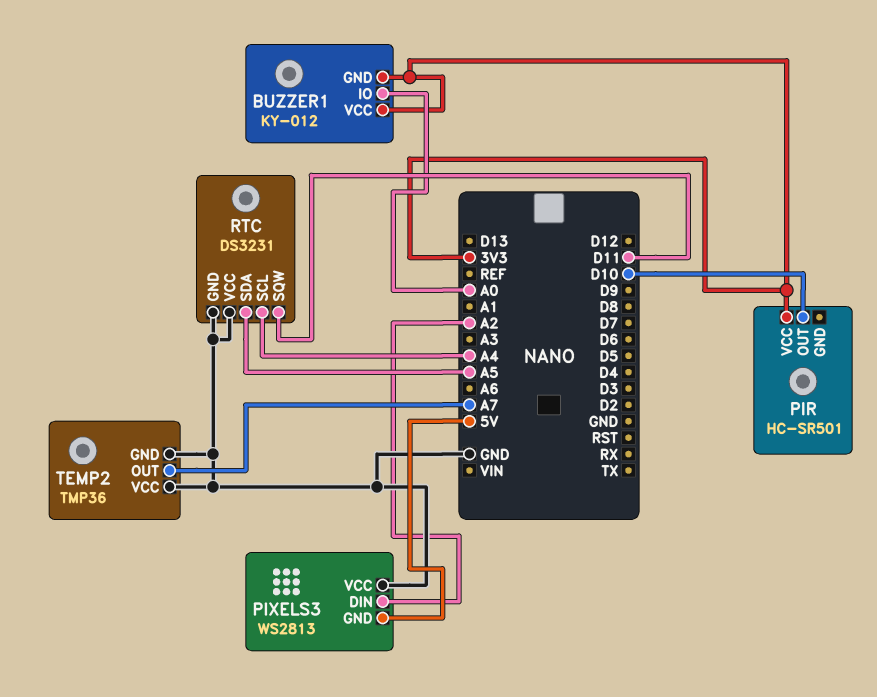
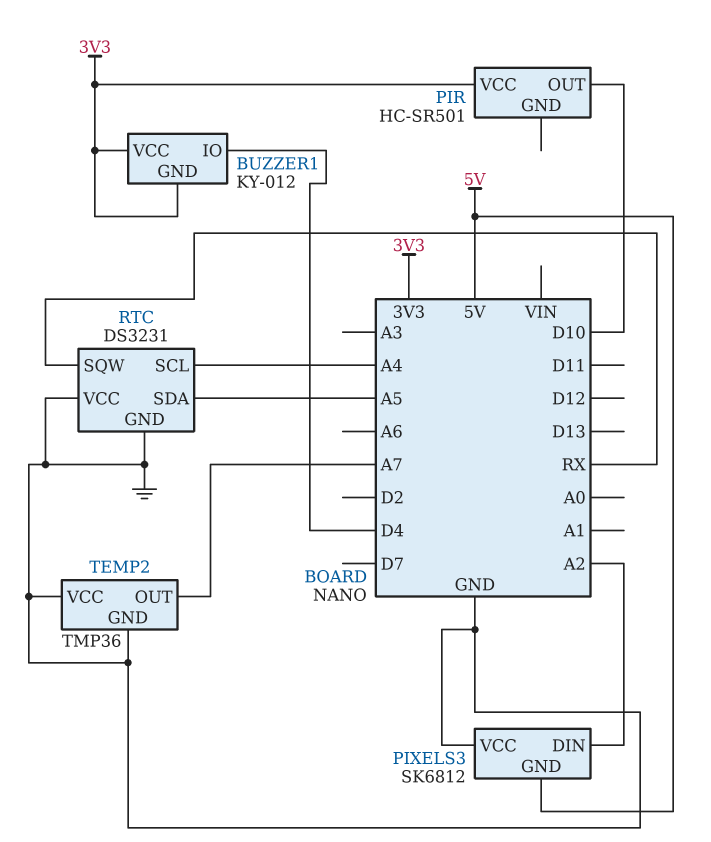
BUZZER1 pin IO: A0 -> D4
PIXELS3: WS2813 -> SK6812
RTC pin SQW: D11 -> RX

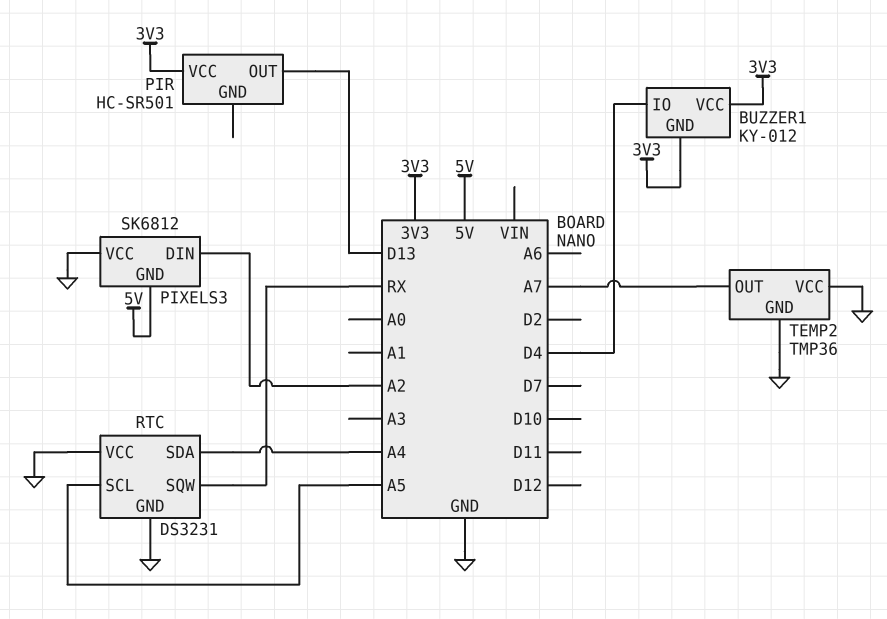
PIR pin OUT: D10 -> D13
RTC pin SCL: A4 -> A5
RTC pin SDA: A5 -> A4

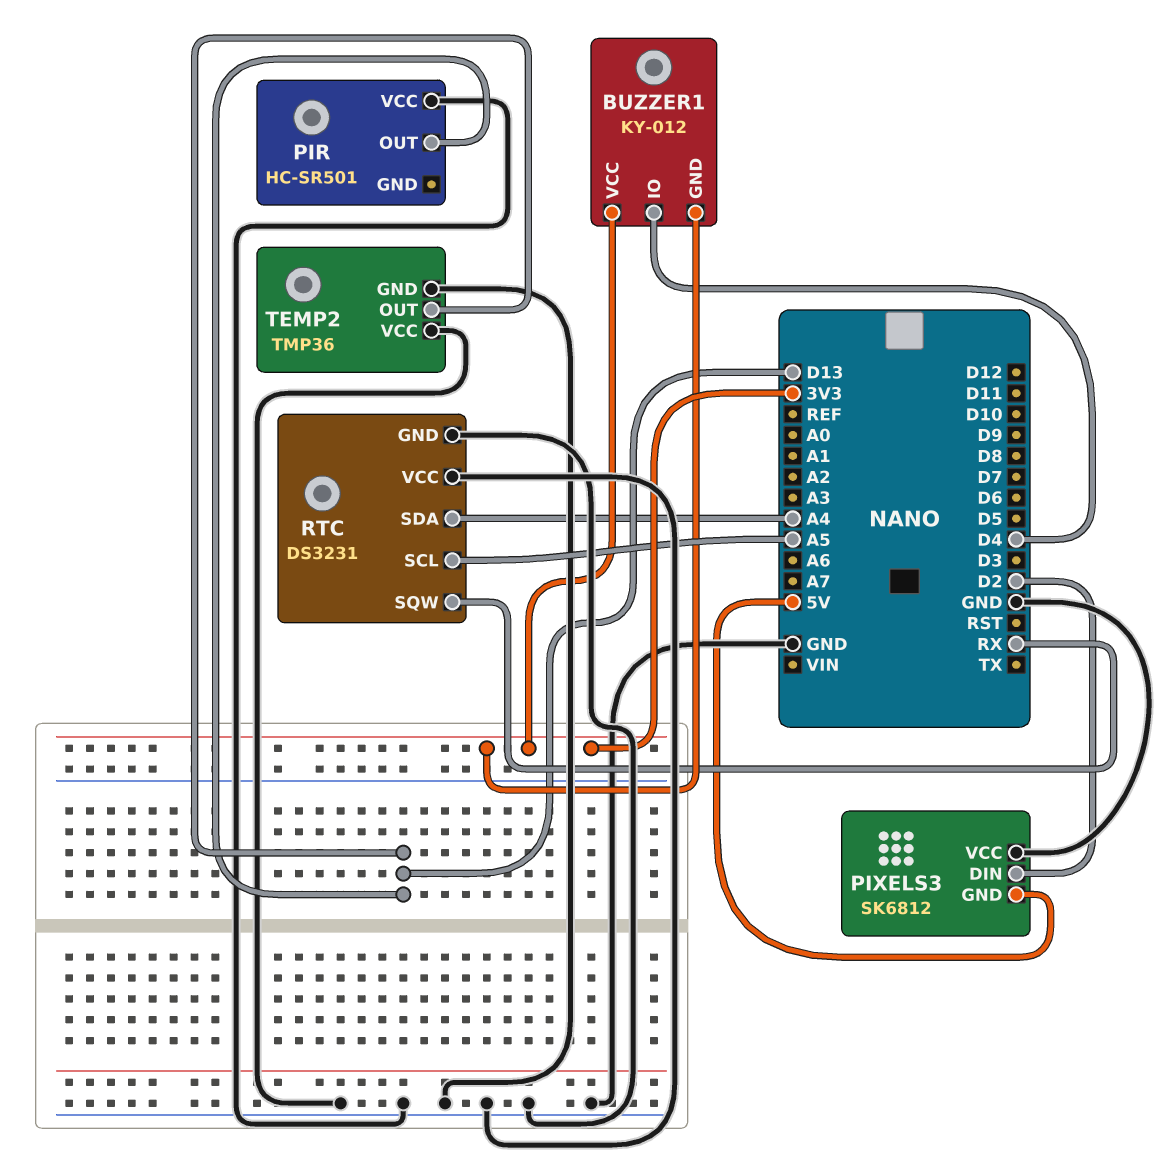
PIR pin VCC: 3V3 -> GND
PIXELS3 pin DIN: A2 -> D2
TEMP2 pin OUT: A7 -> D13

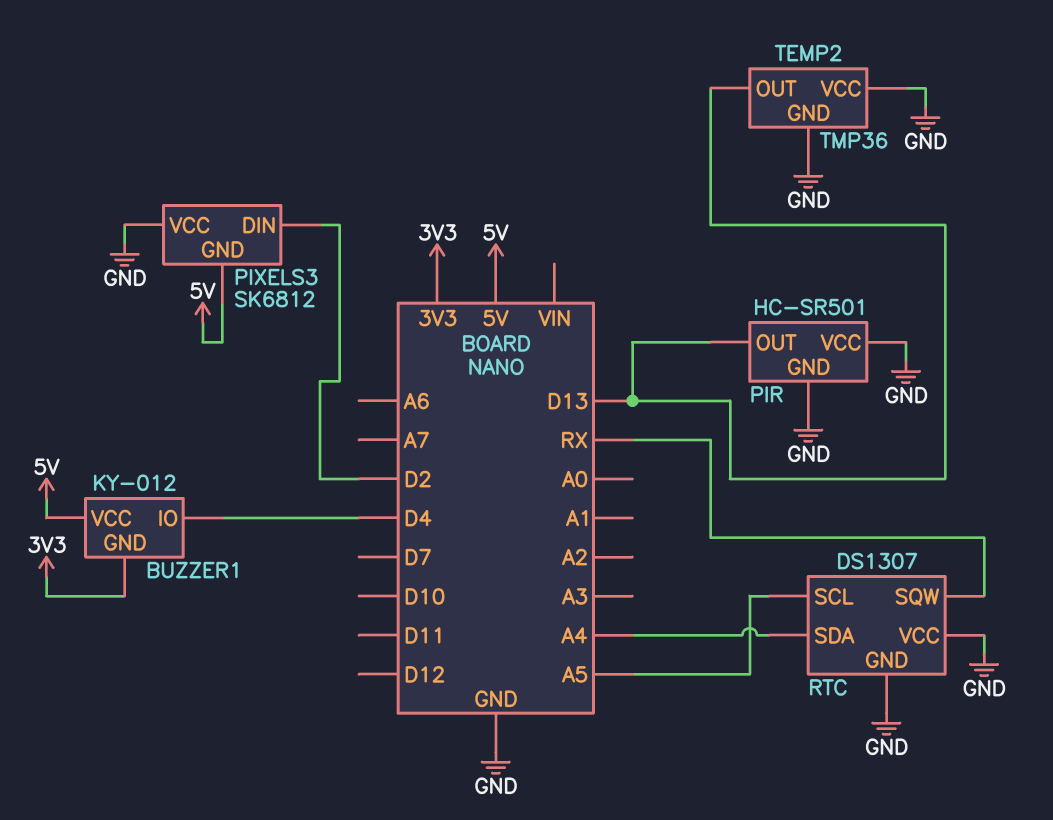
BUZZER1 pin VCC: 3V3 -> 5V
PIR pin GND: none -> GND
RTC: DS3231 -> DS1307

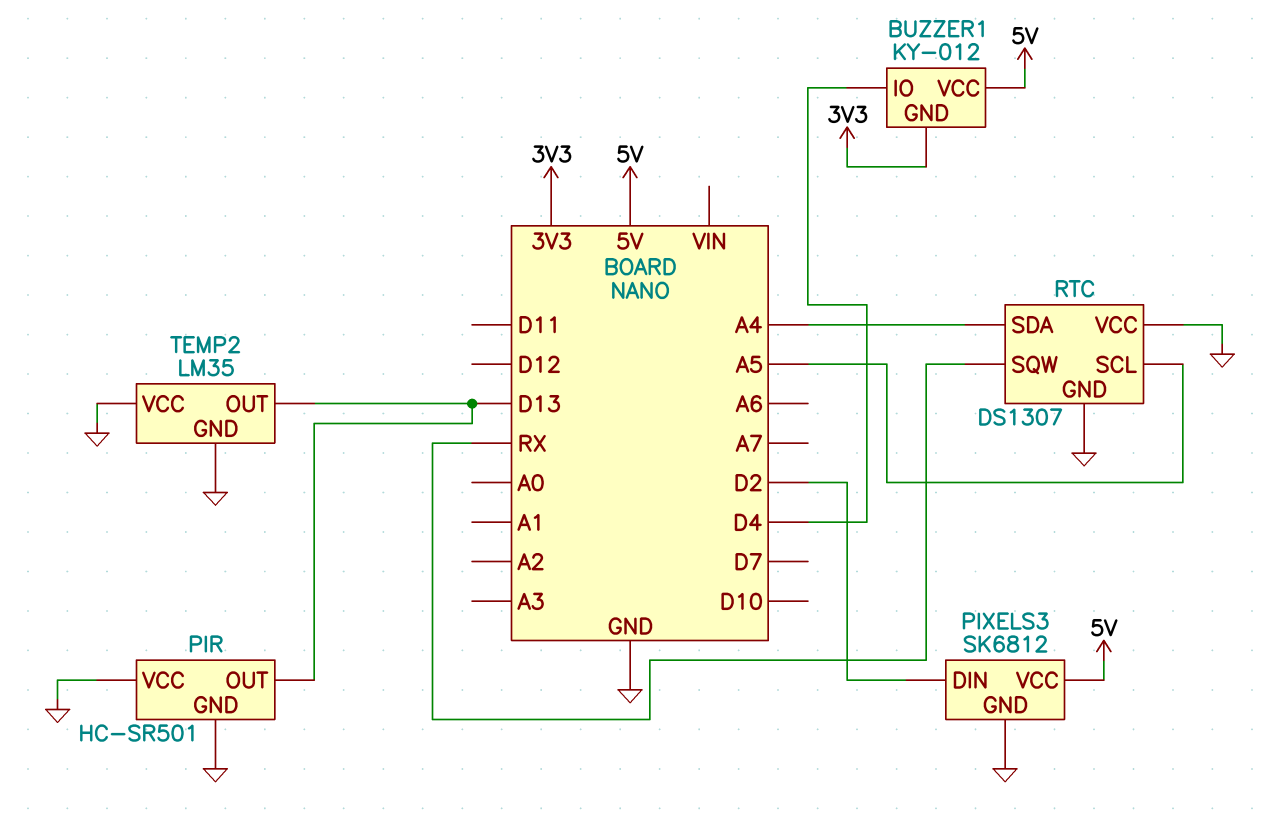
PIXELS3 pin GND: 5V -> GND
PIXELS3 pin VCC: GND -> 5V
TEMP2: TMP36 -> LM35

